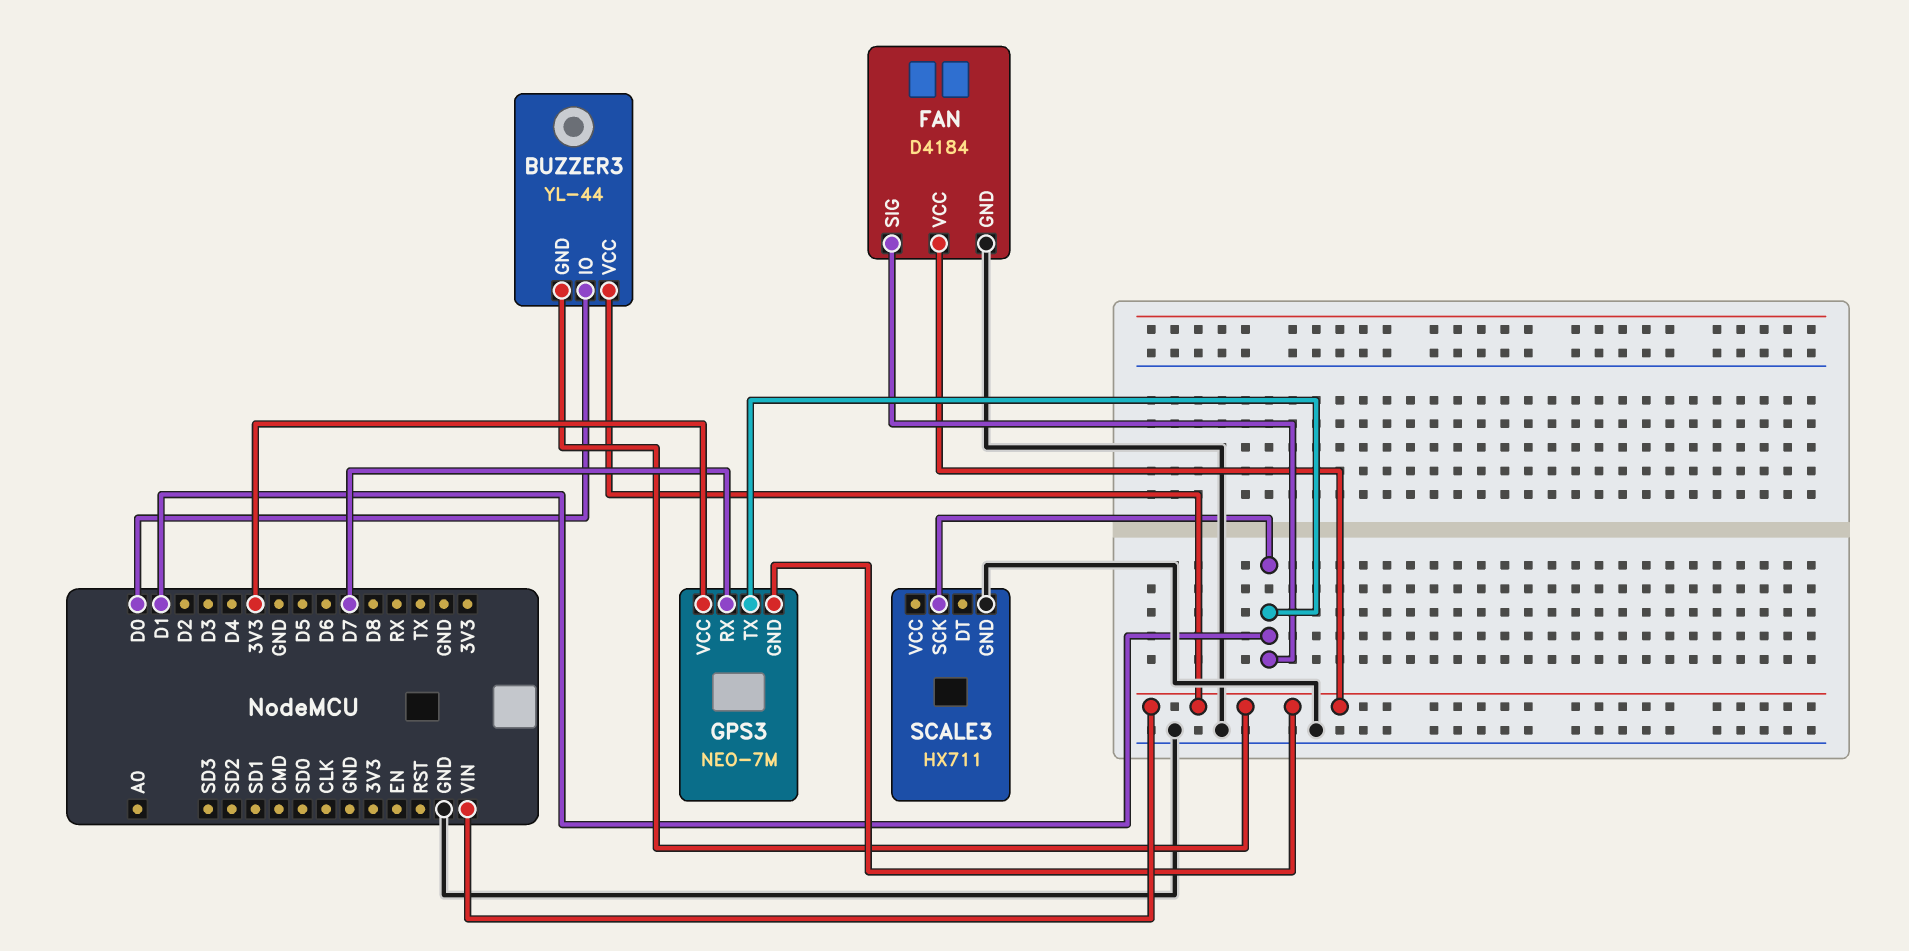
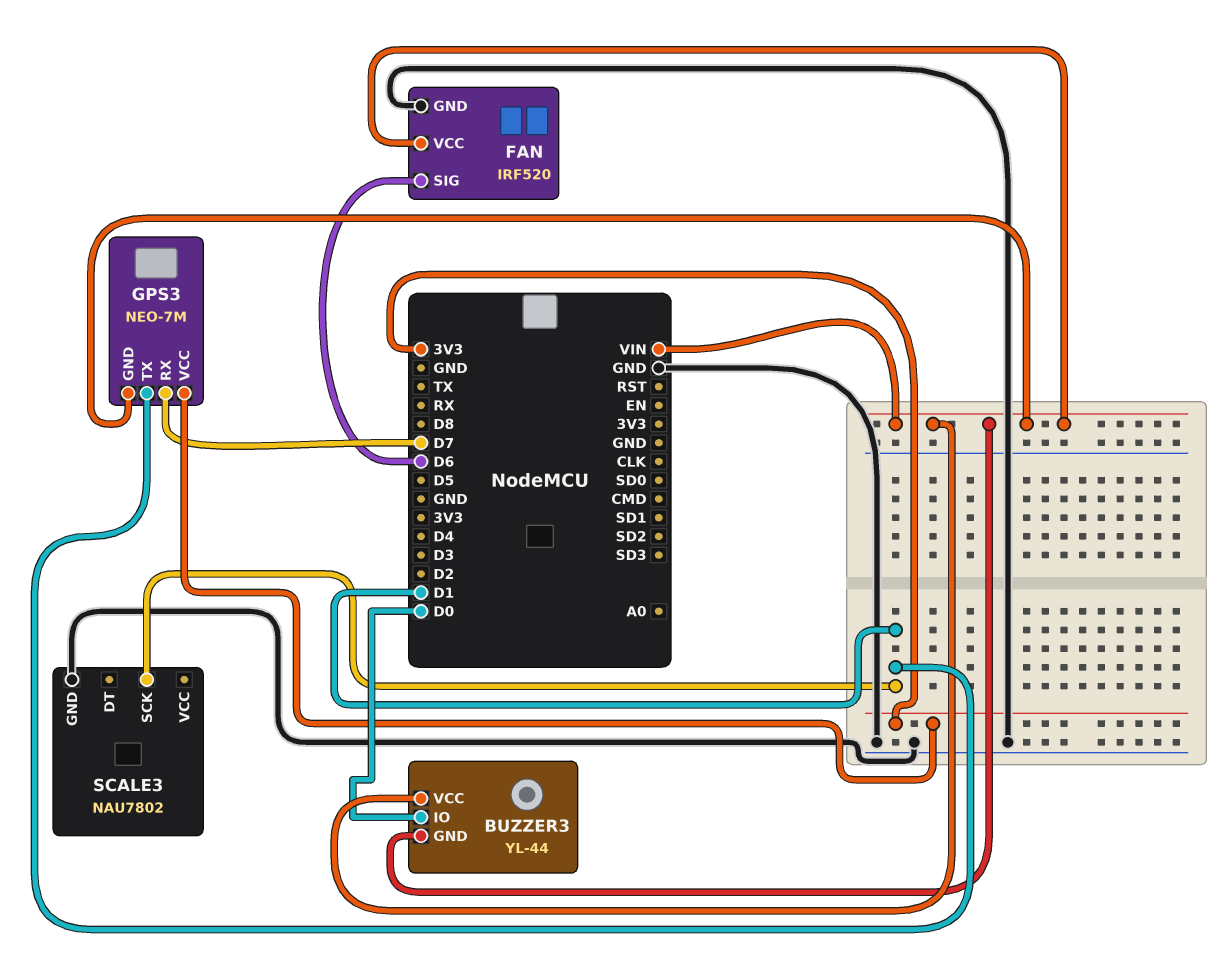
FAN: D4184 -> IRF520
FAN pin SIG: D1 -> D6
SCALE3: HX711 -> NAU7802

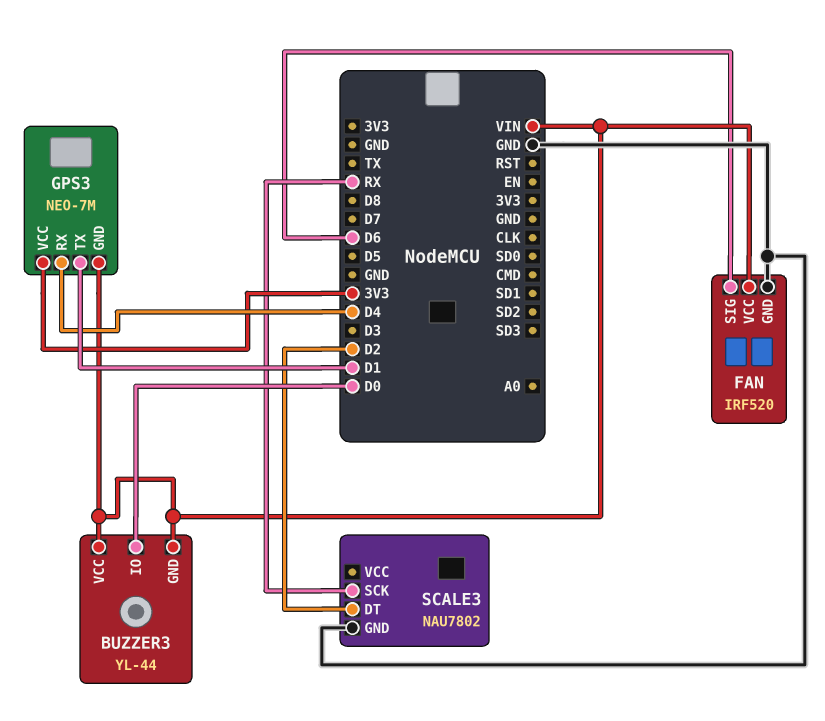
GPS3 pin RX: D7 -> D4
SCALE3 pin DT: none -> D2
SCALE3 pin SCK: D1 -> RX

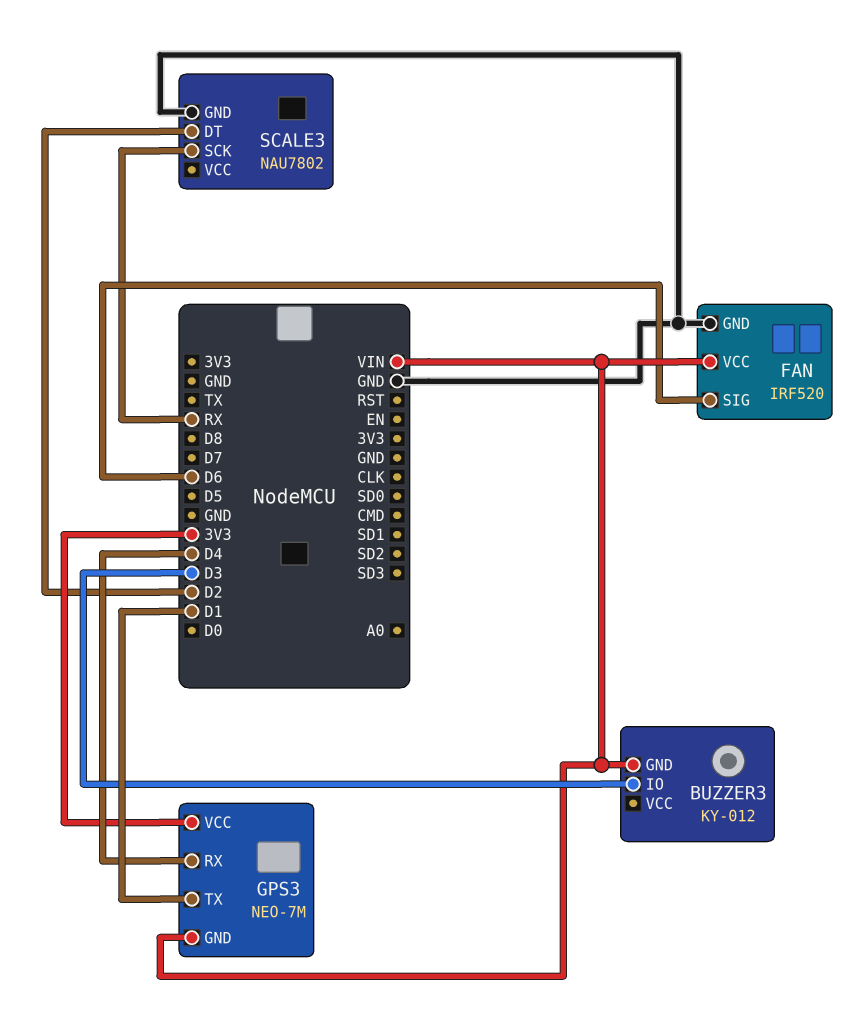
BUZZER3: YL-44 -> KY-012
BUZZER3 pin IO: D0 -> D3
BUZZER3 pin VCC: VIN -> none

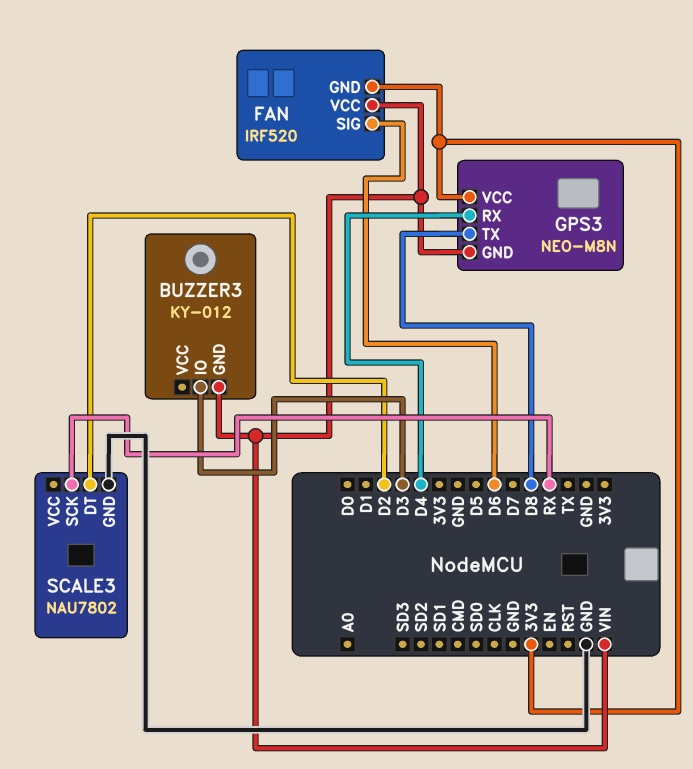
FAN pin GND: GND -> 3V3
GPS3: NEO-7M -> NEO-M8N
GPS3 pin TX: D1 -> D8

